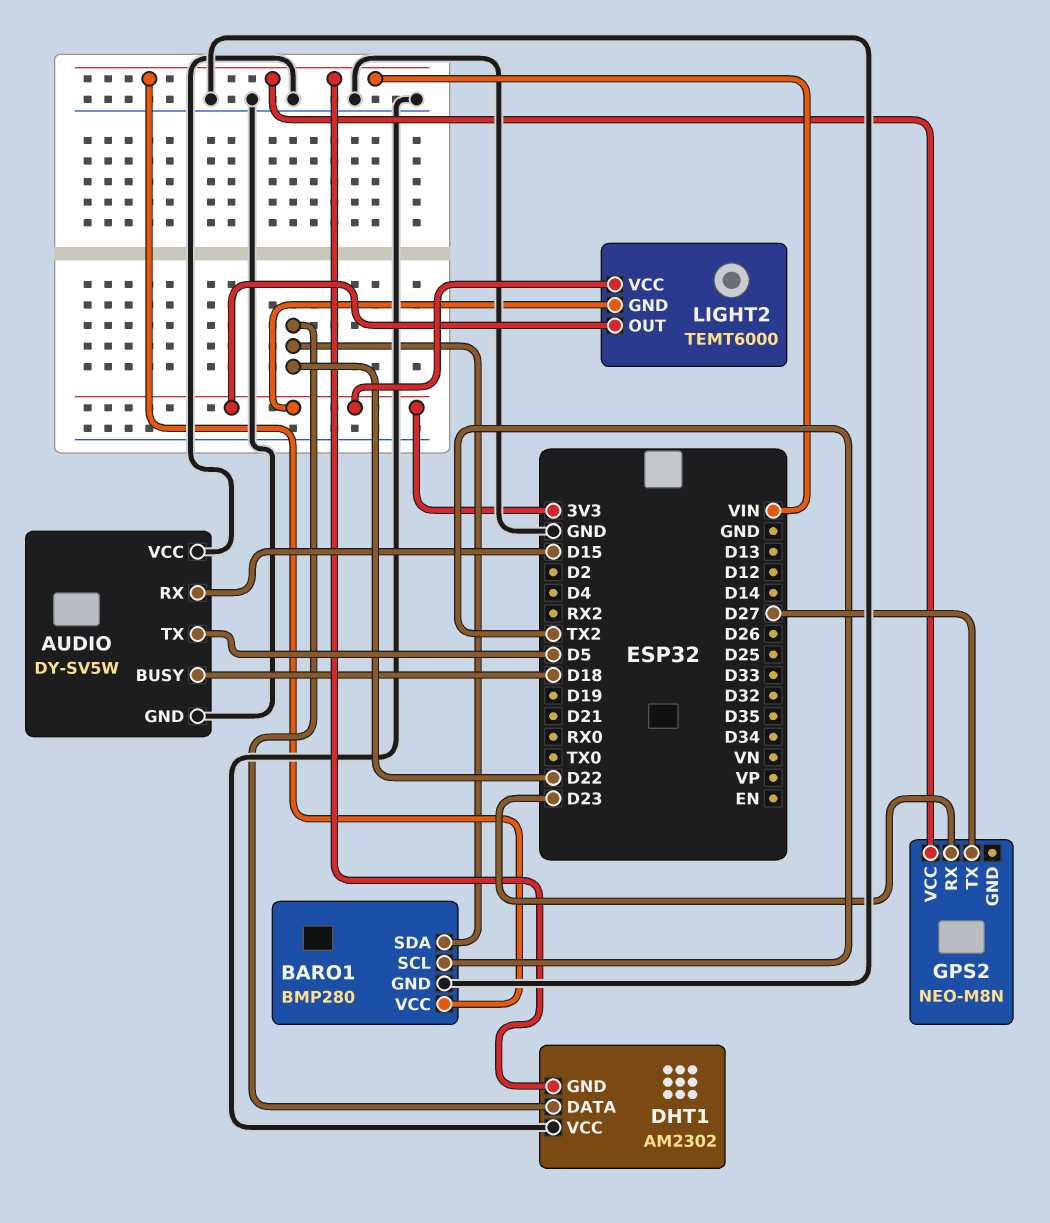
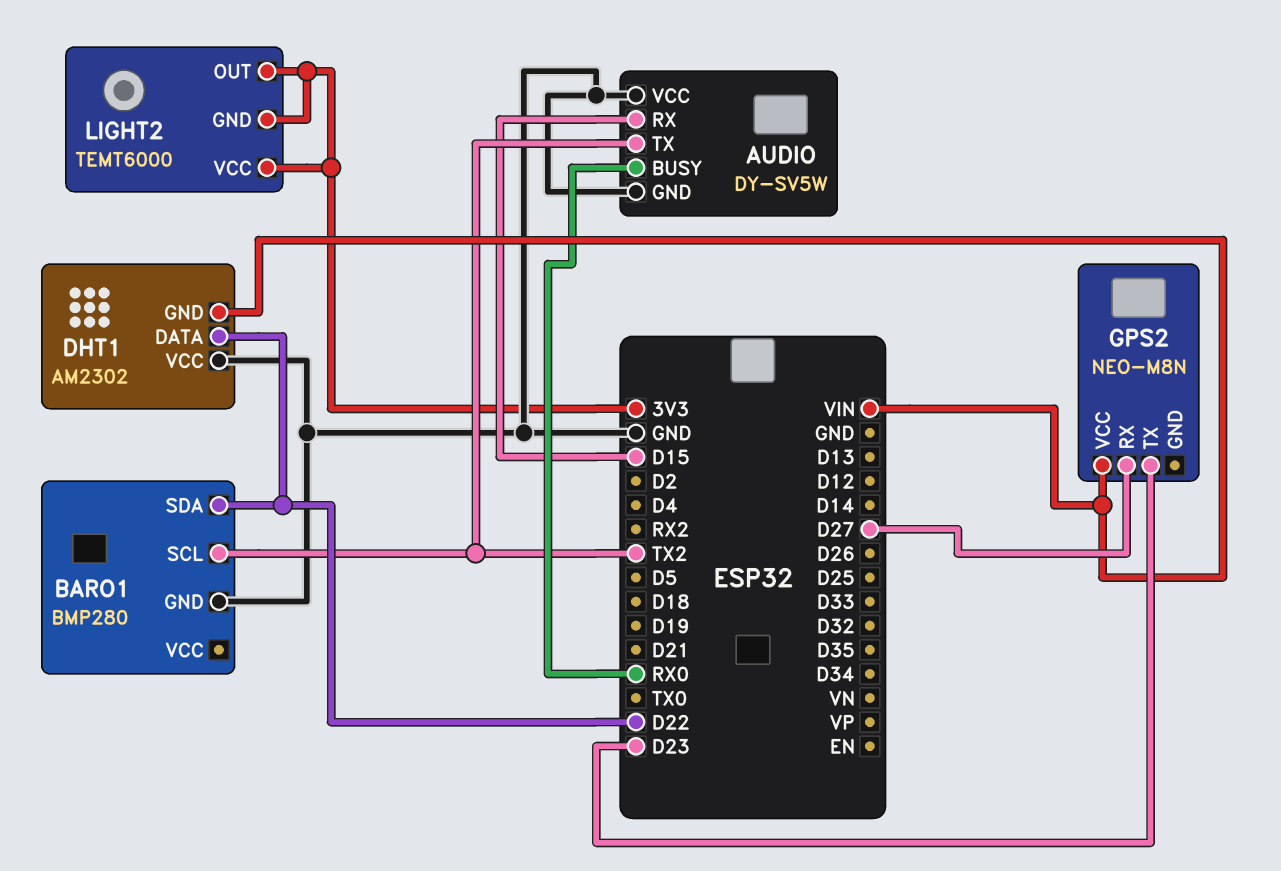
AUDIO pin BUSY: D18 -> RX0
AUDIO pin TX: D5 -> TX2
BARO1 pin VCC: VIN -> none
GPS2 pin RX: D23 -> D27
GPS2 pin TX: D27 -> D23

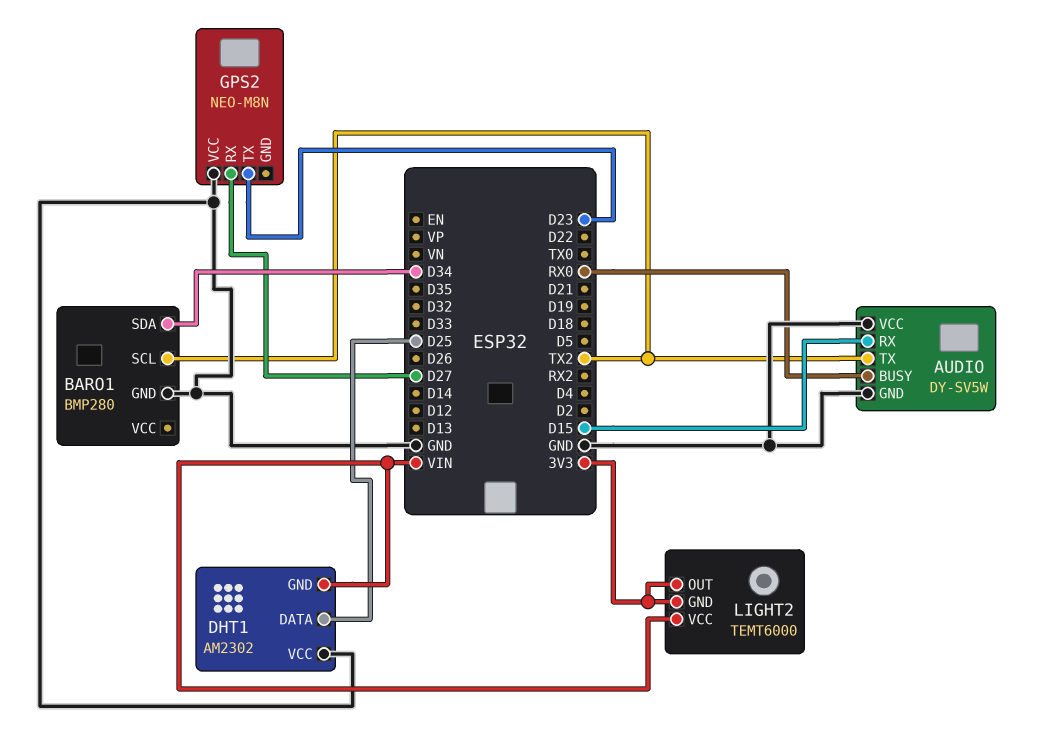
BARO1 pin SDA: D22 -> D34
DHT1 pin DATA: D22 -> D25
GPS2 pin VCC: VIN -> GND
LIGHT2 pin VCC: 3V3 -> VIN

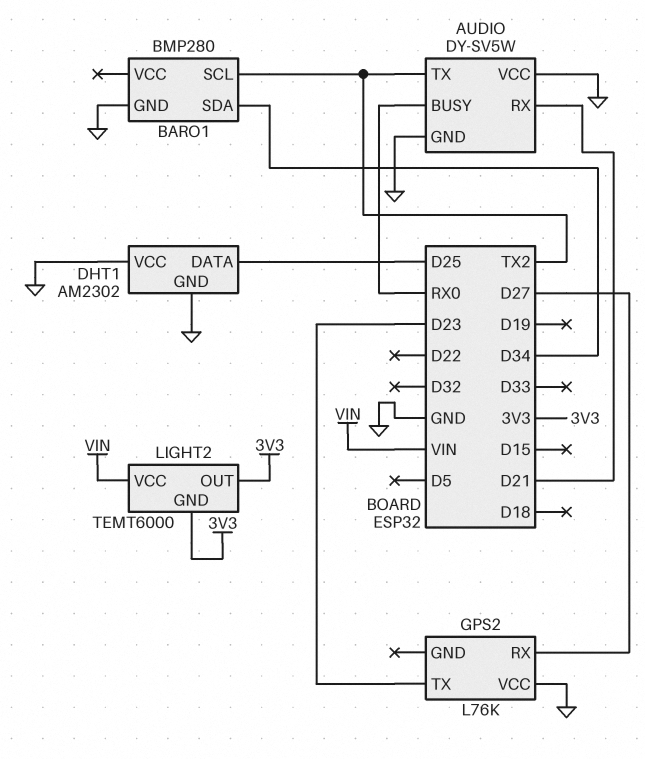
AUDIO pin RX: D15 -> D21
DHT1 pin GND: VIN -> GND
GPS2: NEO-M8N -> L76K

